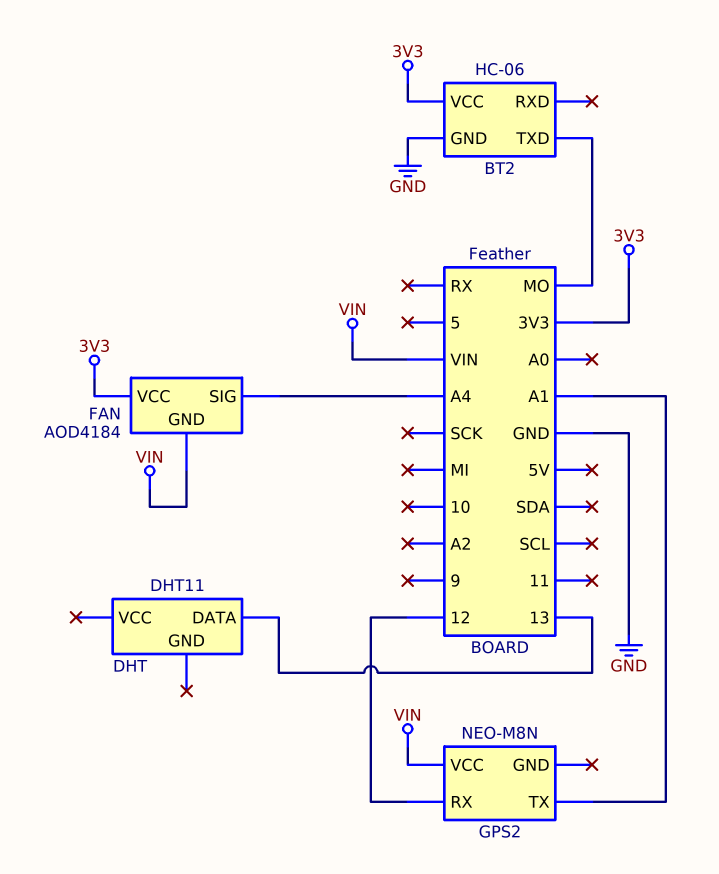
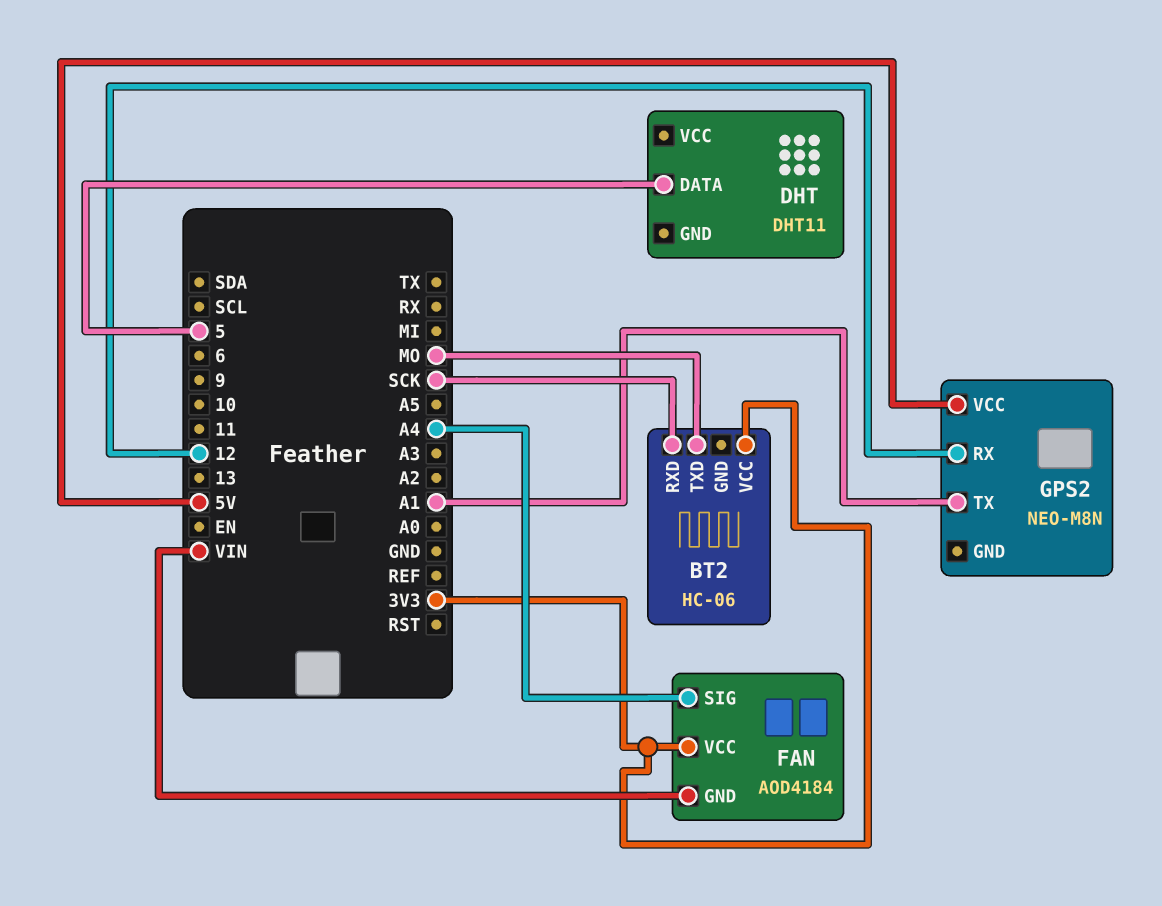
BT2 pin GND: GND -> none
BT2 pin RXD: none -> SCK
DHT pin DATA: 13 -> 5
GPS2 pin VCC: VIN -> 5V

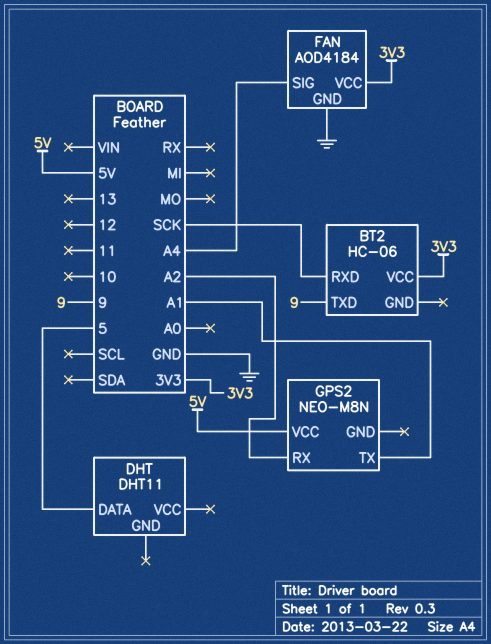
BT2 pin TXD: MO -> 9
FAN pin GND: VIN -> GND
GPS2 pin RX: 12 -> A2

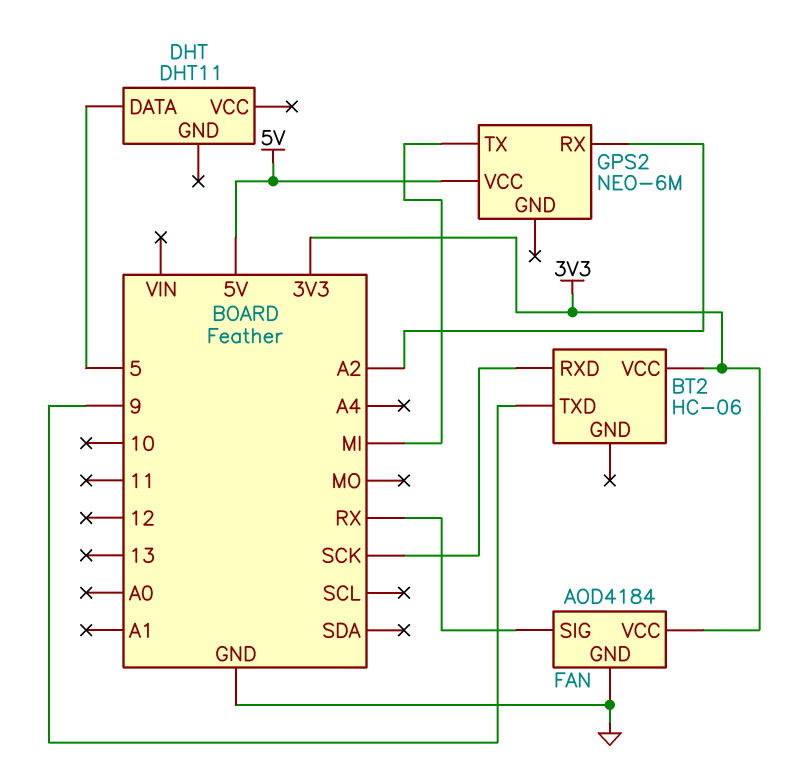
FAN pin SIG: A4 -> RX
GPS2: NEO-M8N -> NEO-6M
GPS2 pin TX: A1 -> MI

